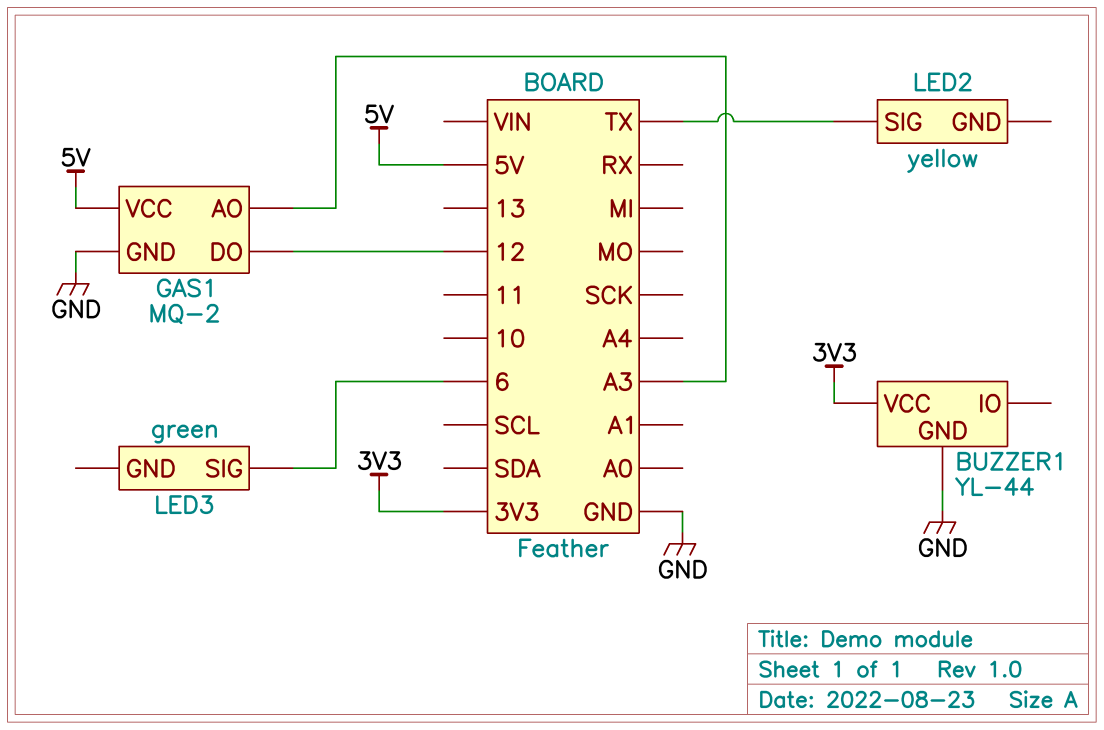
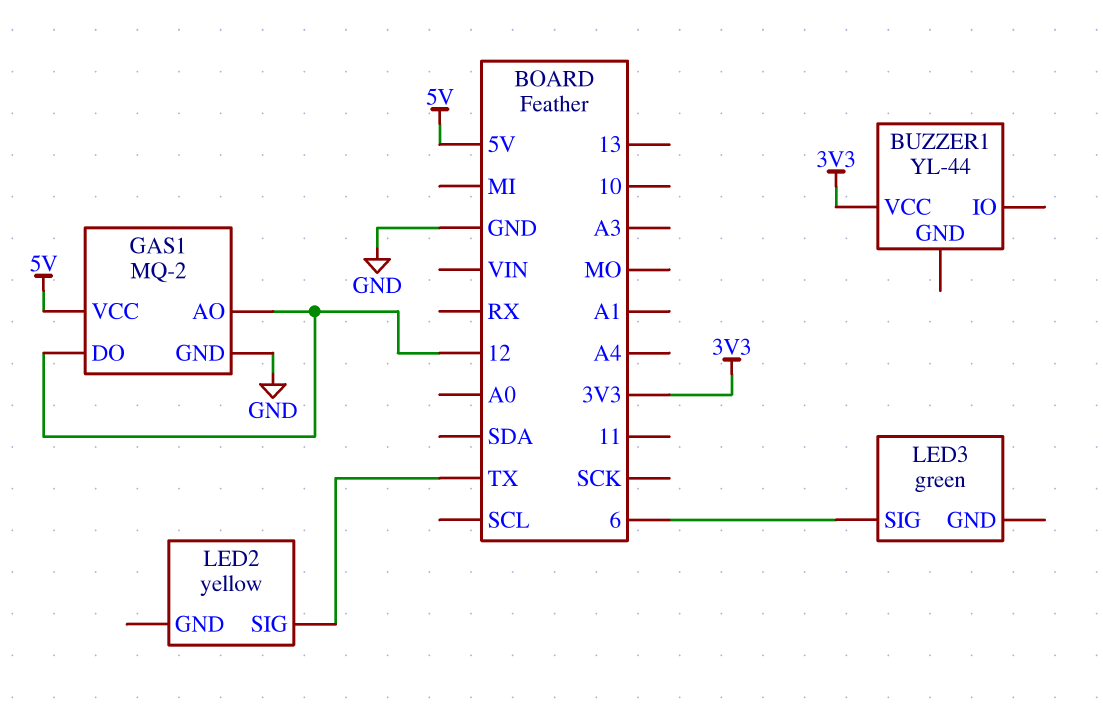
BUZZER1 pin GND: GND -> none
GAS1 pin AO: A3 -> 12

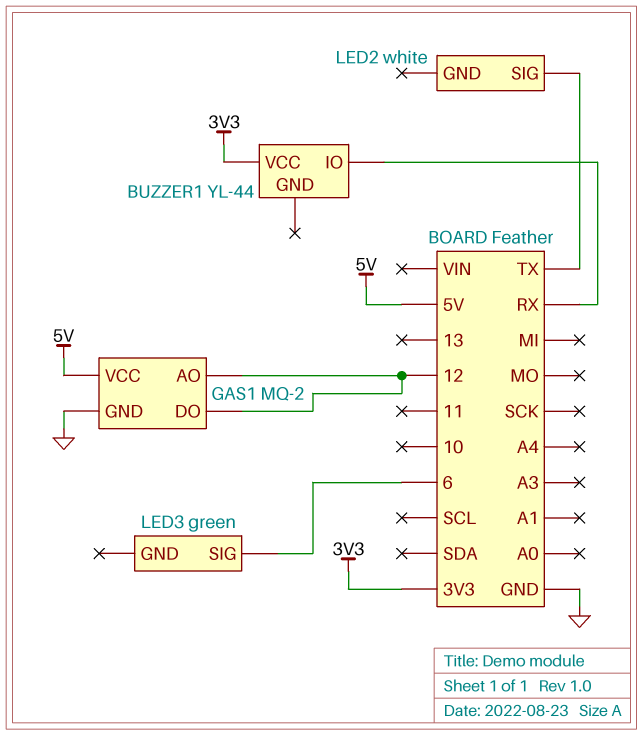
BUZZER1 pin IO: none -> RX
LED2: yellow -> white

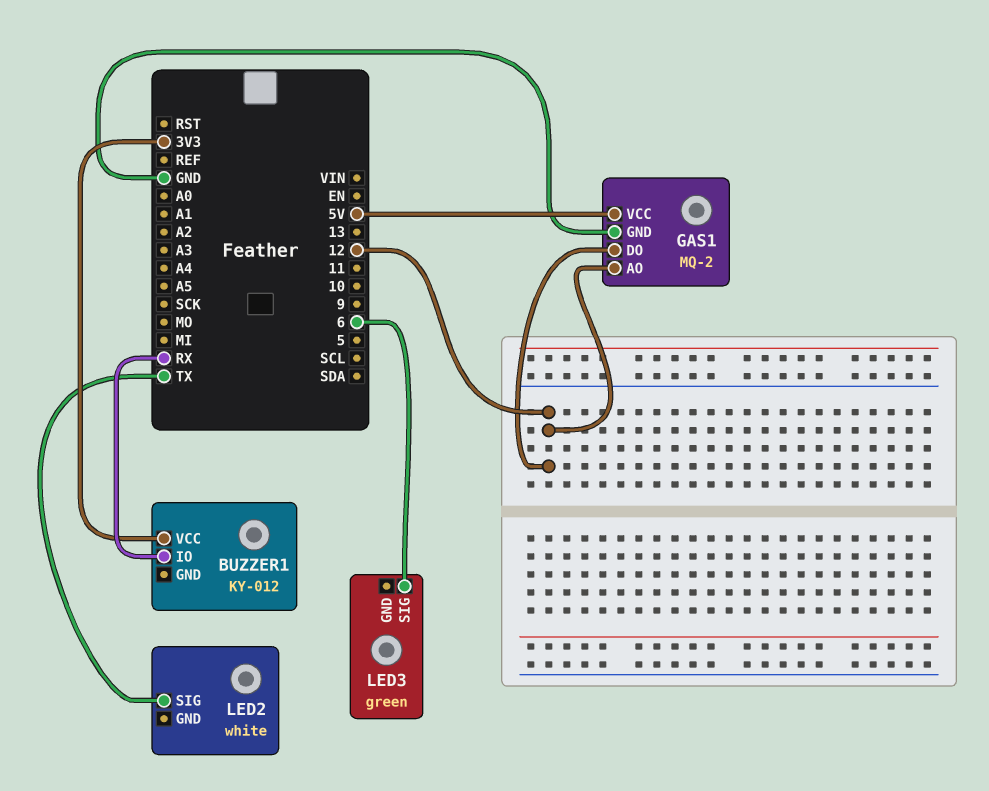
BUZZER1: YL-44 -> KY-012

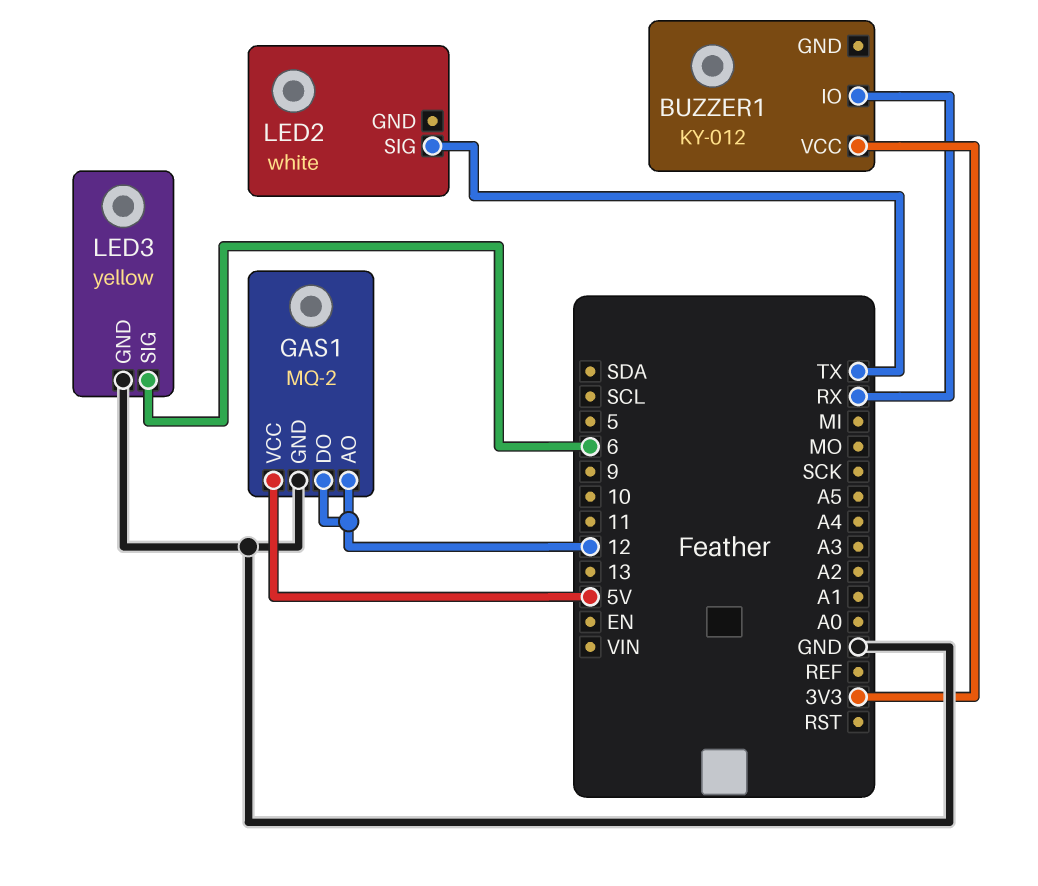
LED3: green -> yellow
LED3 pin GND: none -> GND

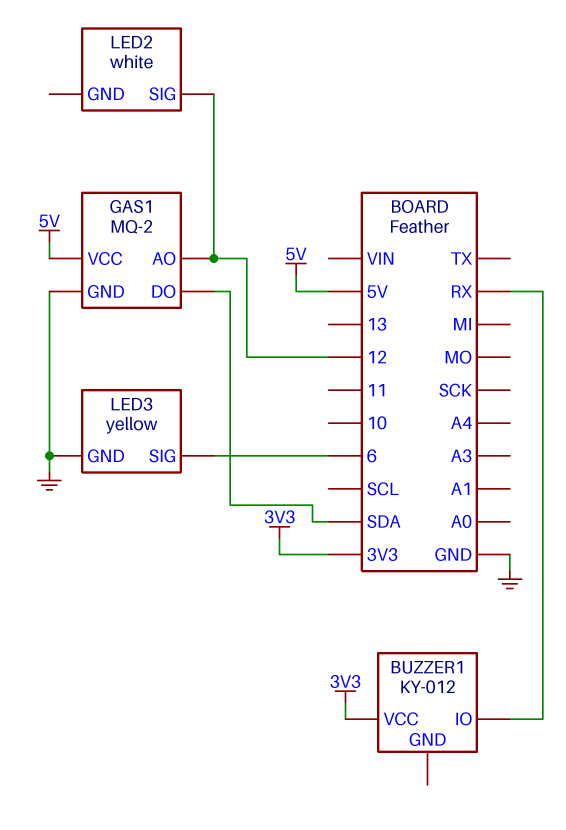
GAS1 pin DO: 12 -> SDA
LED2 pin SIG: TX -> 12

